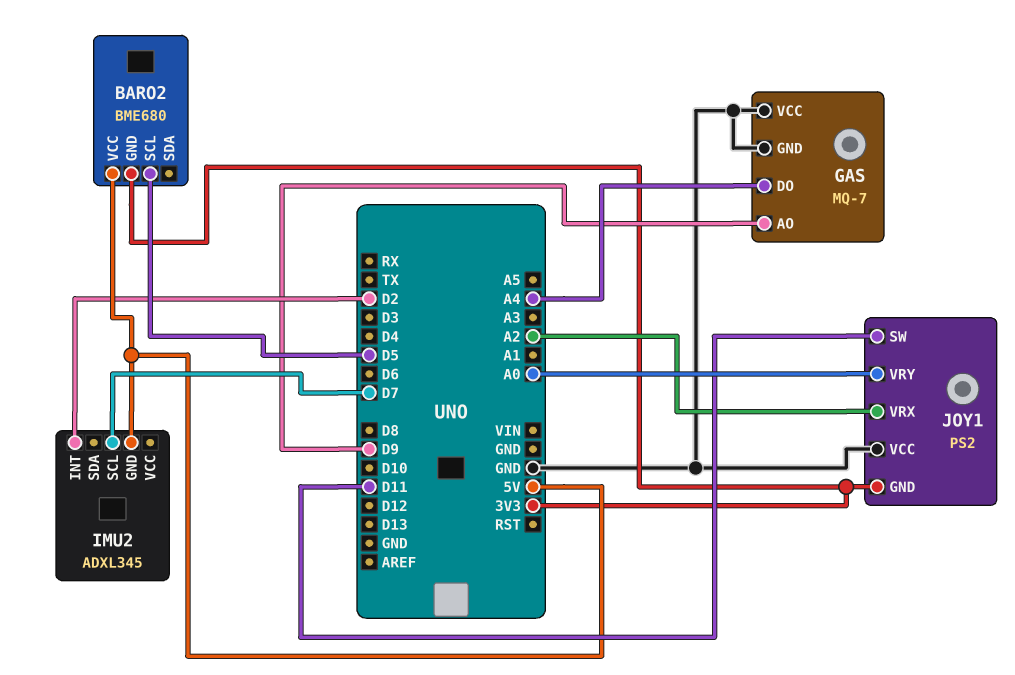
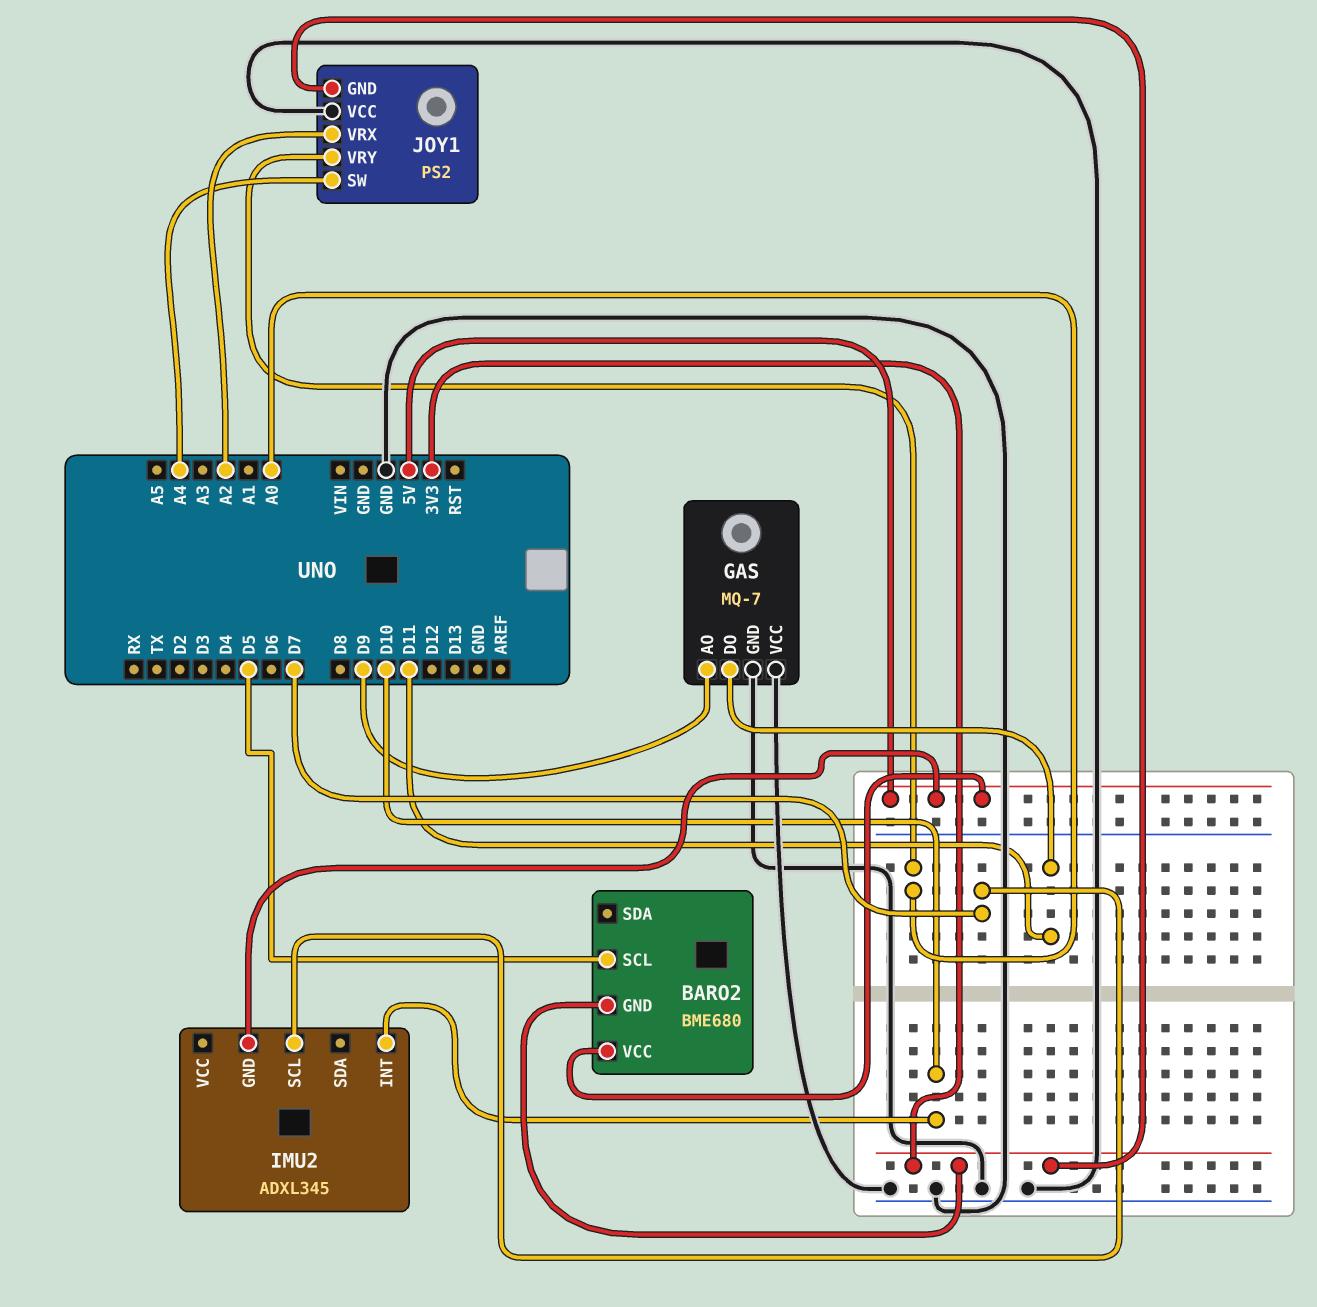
GAS pin DO: A4 -> D11
IMU2 pin INT: D2 -> D10
JOY1 pin SW: D11 -> A4

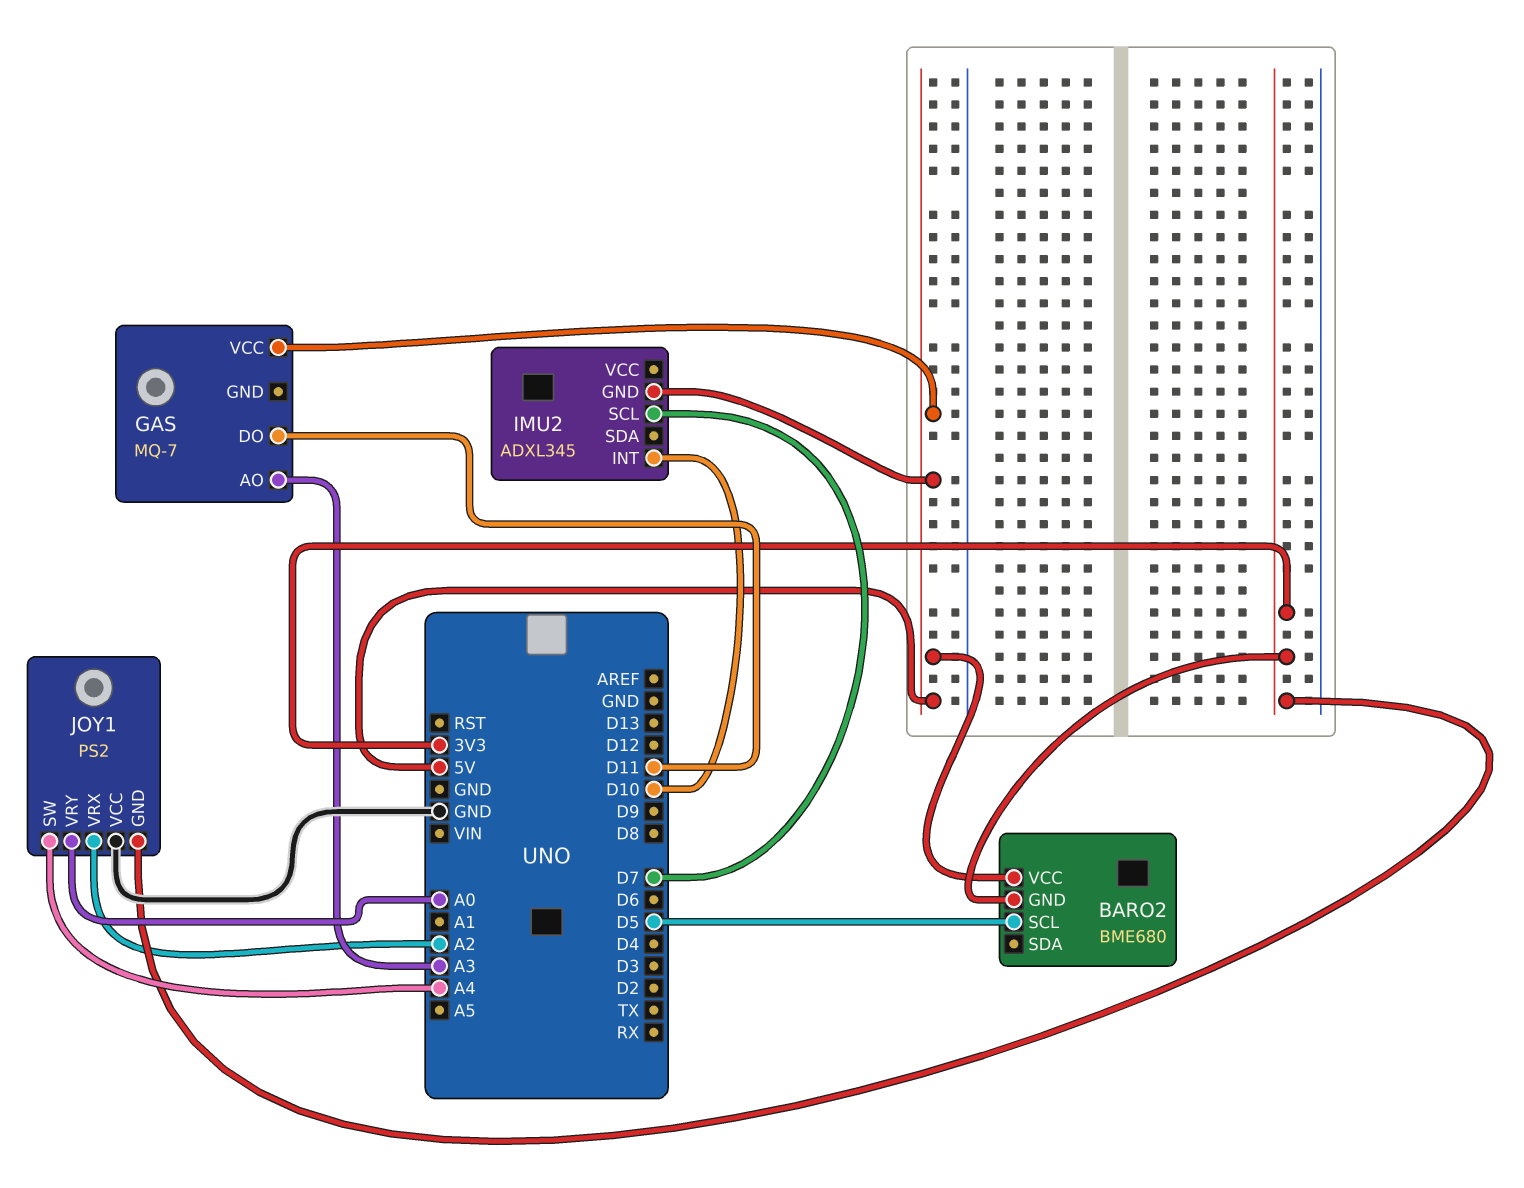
GAS pin AO: D9 -> A3
GAS pin GND: GND -> none
GAS pin VCC: GND -> 5V

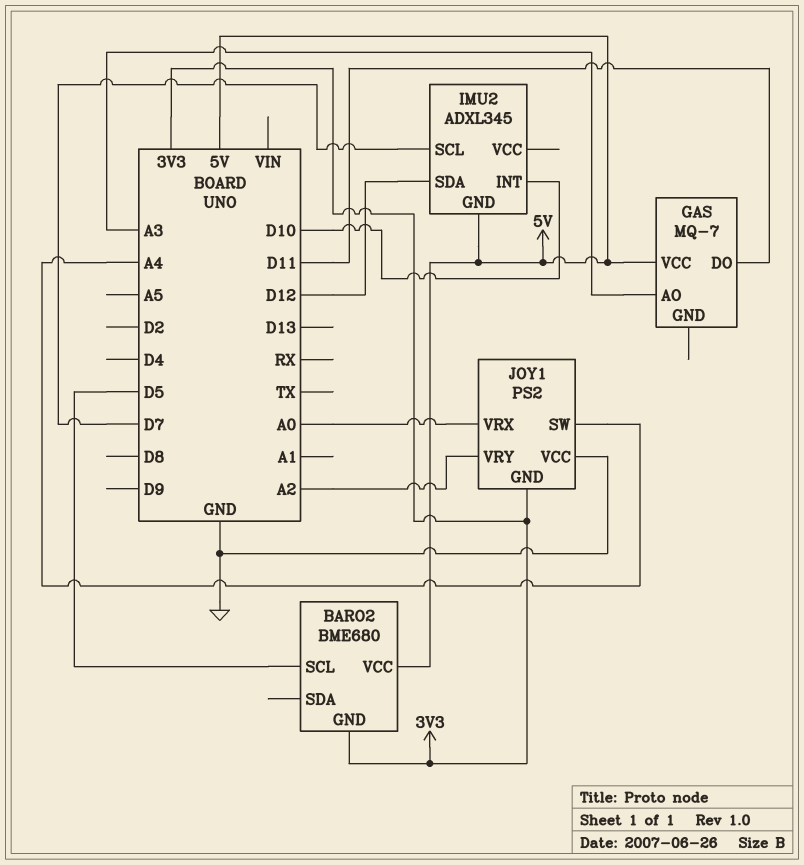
IMU2 pin SDA: none -> D12
JOY1 pin VRX: A2 -> A0
JOY1 pin VRY: A0 -> A2

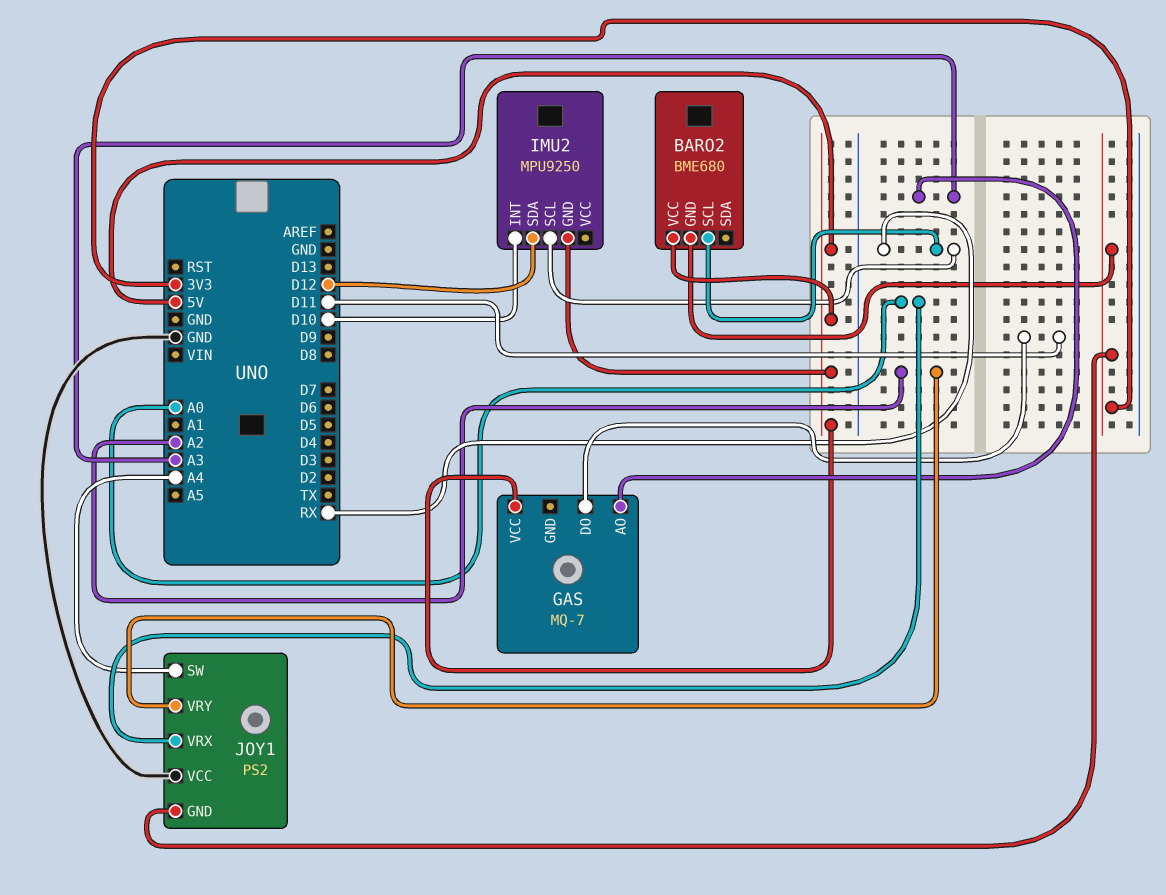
BARO2 pin SCL: D5 -> RX
IMU2: ADXL345 -> MPU9250
IMU2 pin SCL: D7 -> RX

